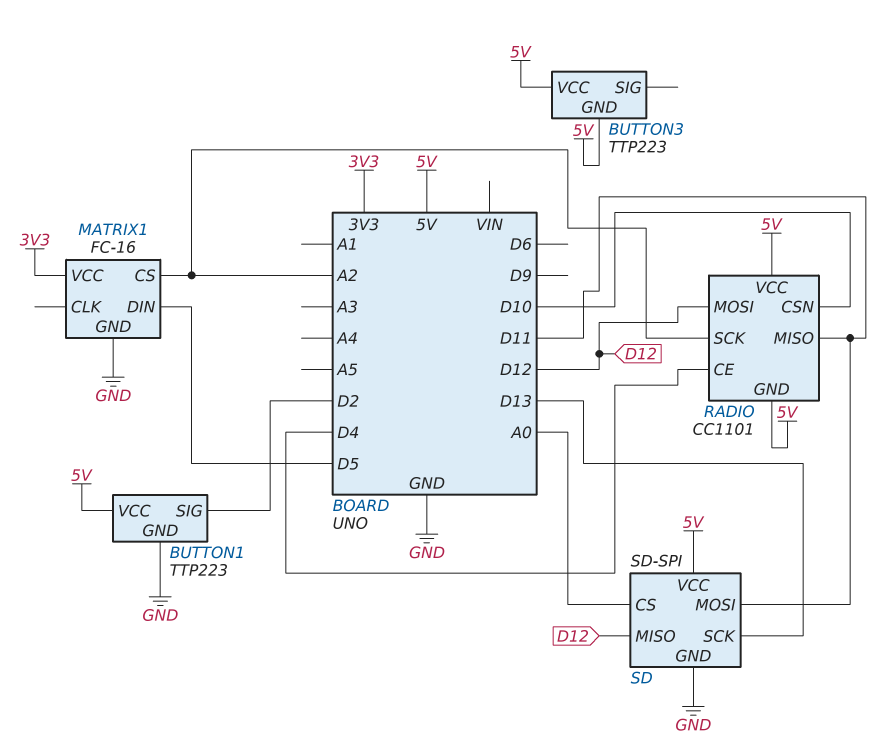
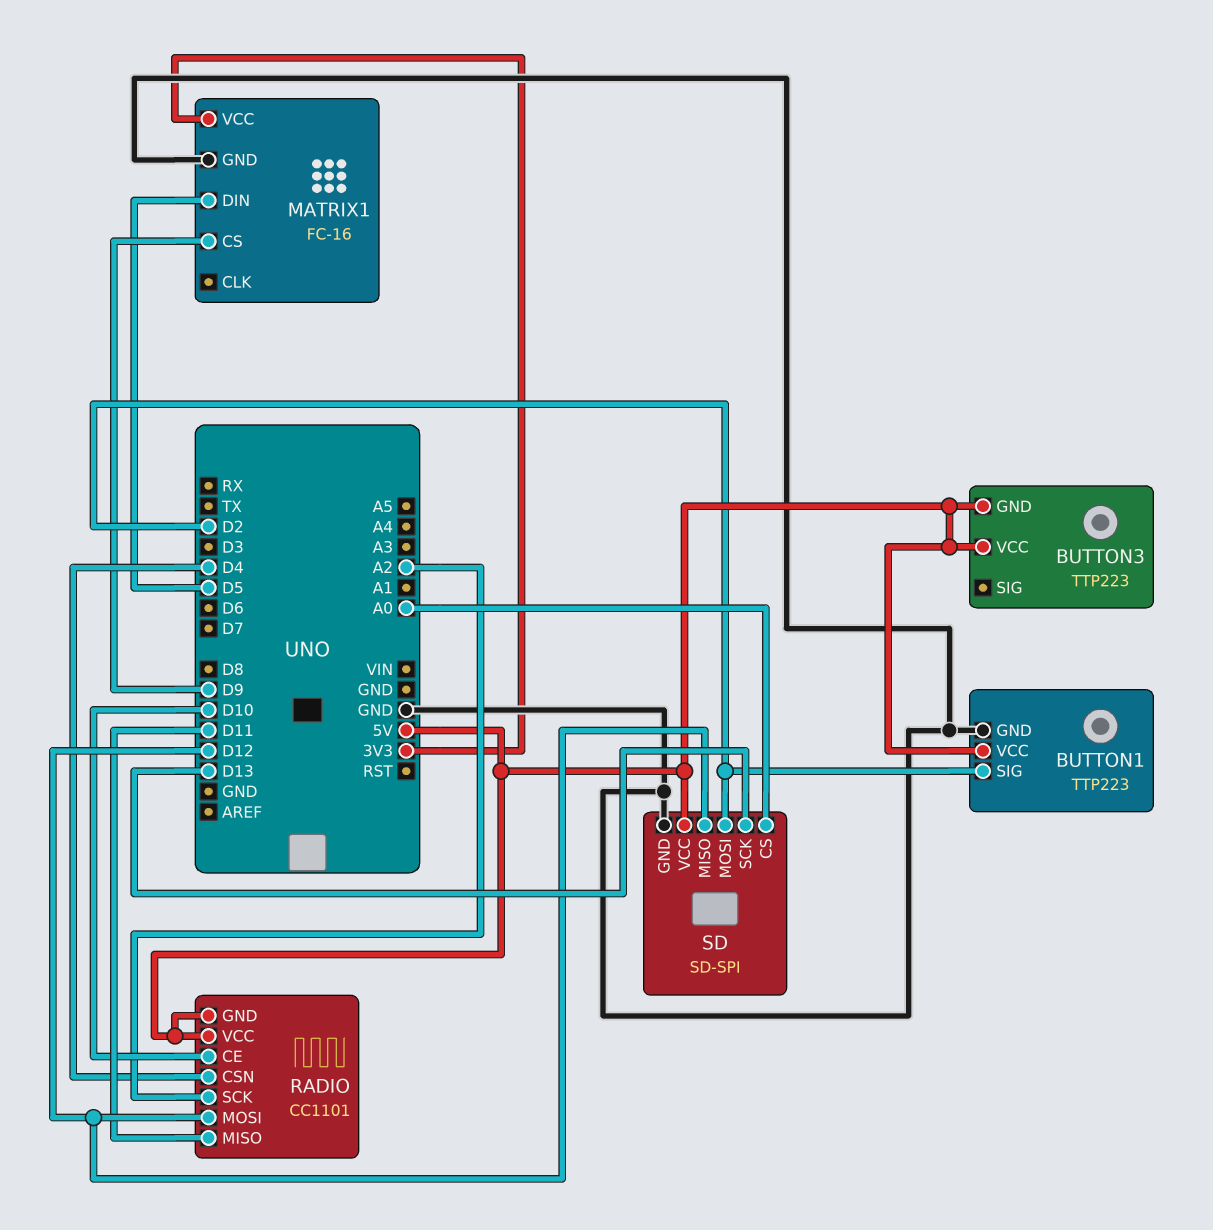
MATRIX1 pin CS: A2 -> D9
RADIO pin CE: D4 -> D10
RADIO pin CSN: D10 -> D4
SD pin MOSI: D11 -> D2

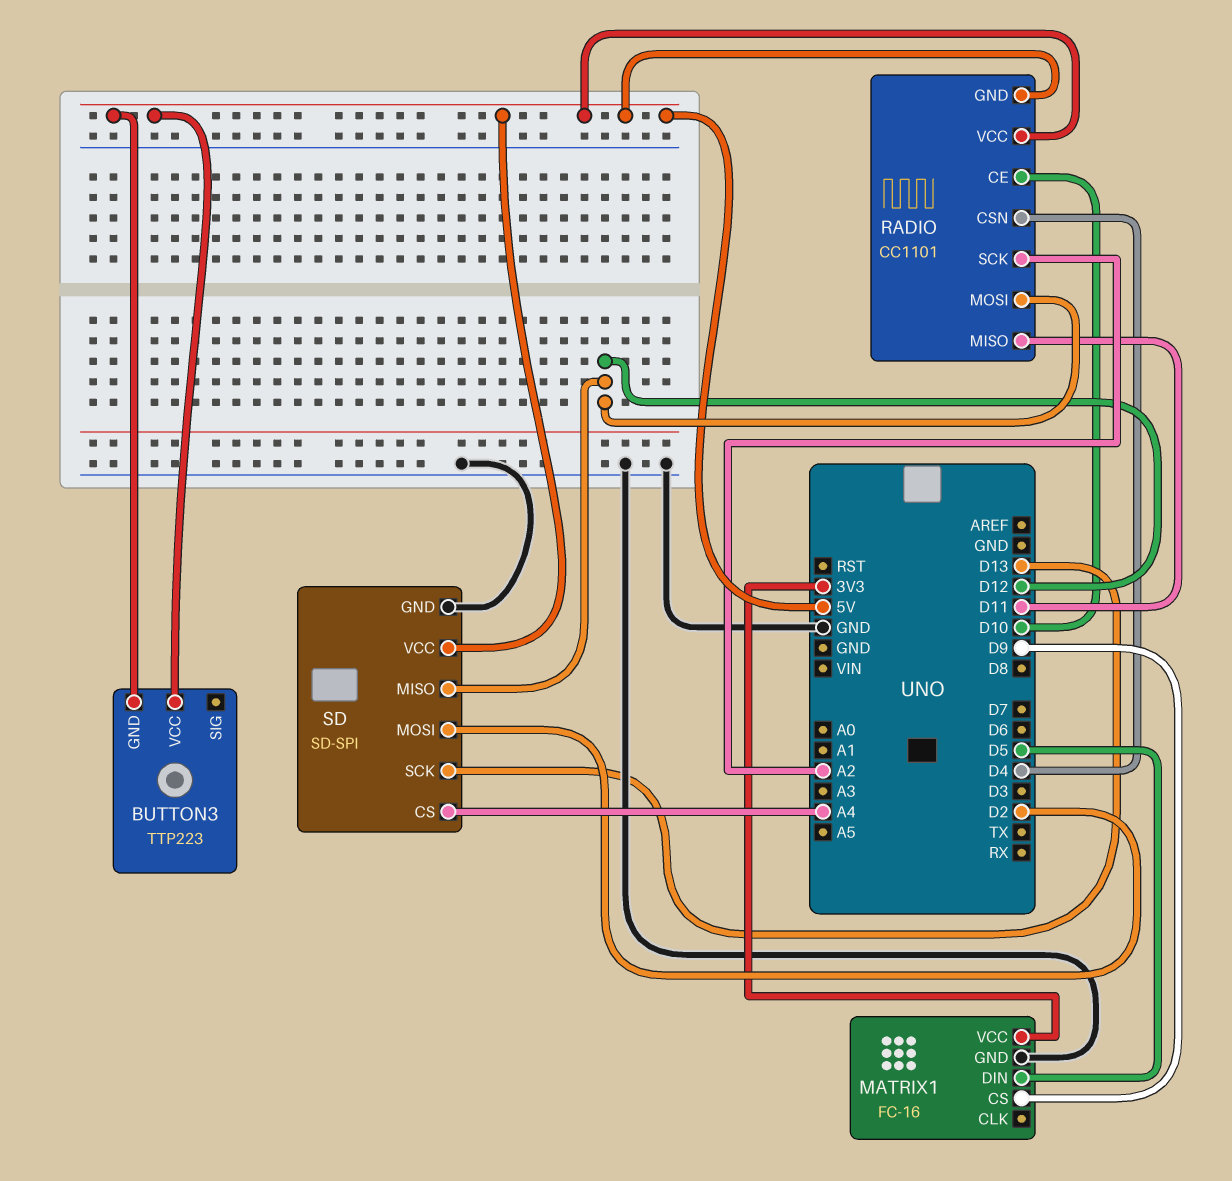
BUTTON1: TTP223 -> none
BUTTON1 pin GND: GND -> none
BUTTON1 pin SIG: D2 -> none
BUTTON1 pin VCC: 5V -> none
SD pin CS: A0 -> A4

